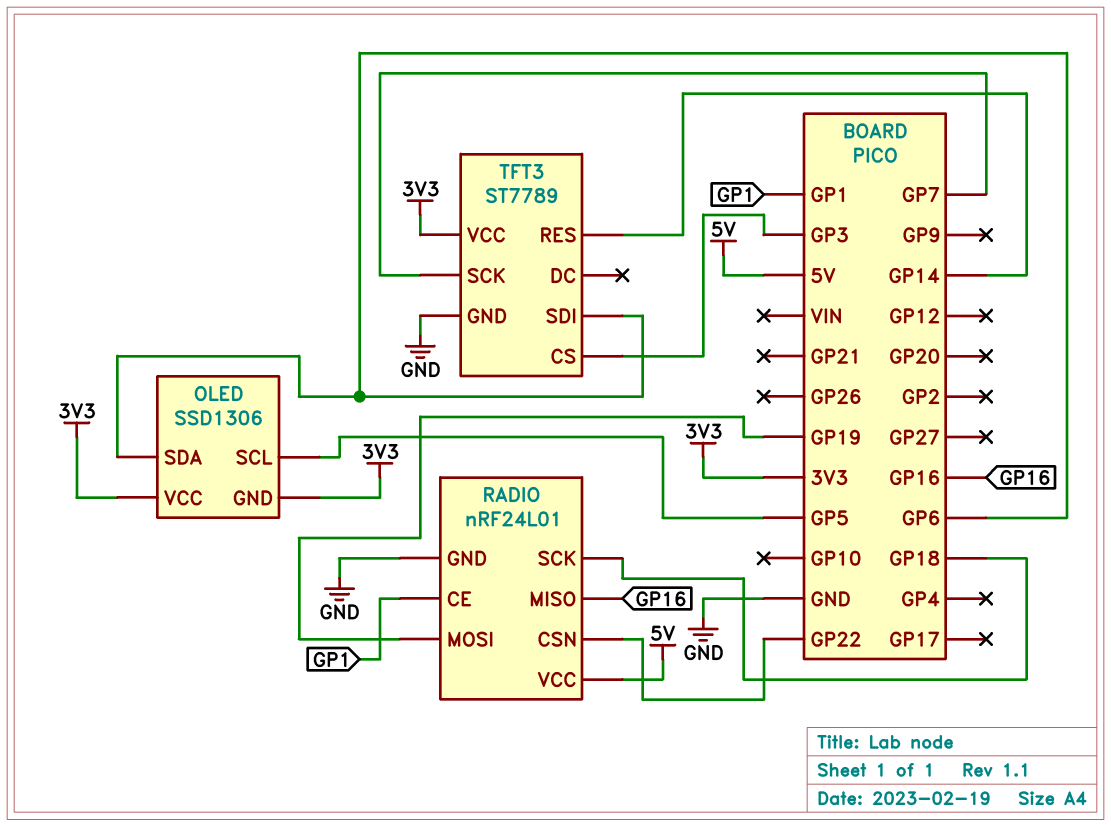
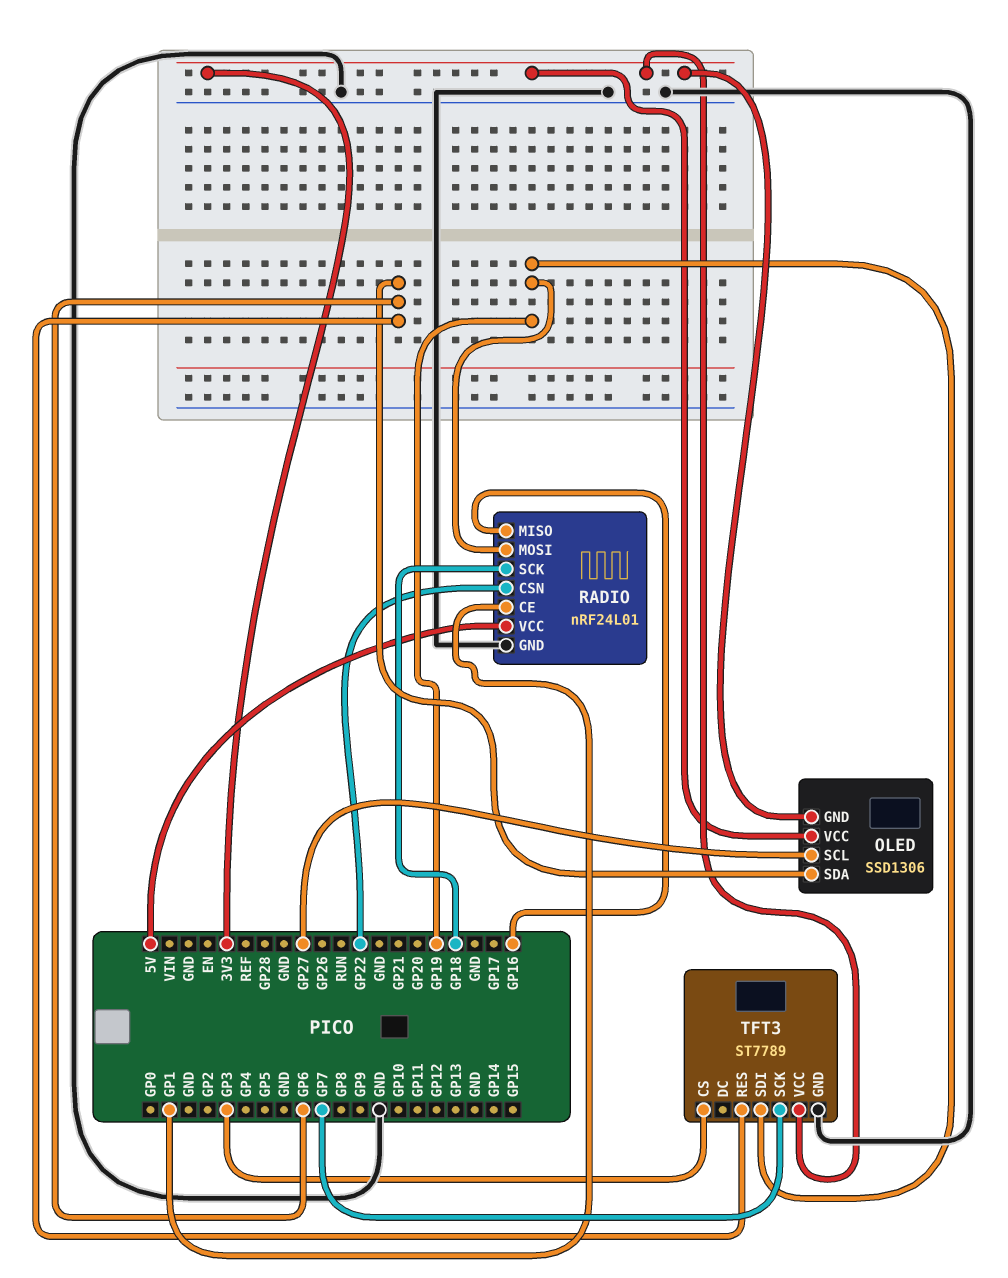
OLED pin SCL: GP5 -> GP27
TFT3 pin RES: GP14 -> GP6
TFT3 pin SDI: GP6 -> GP19

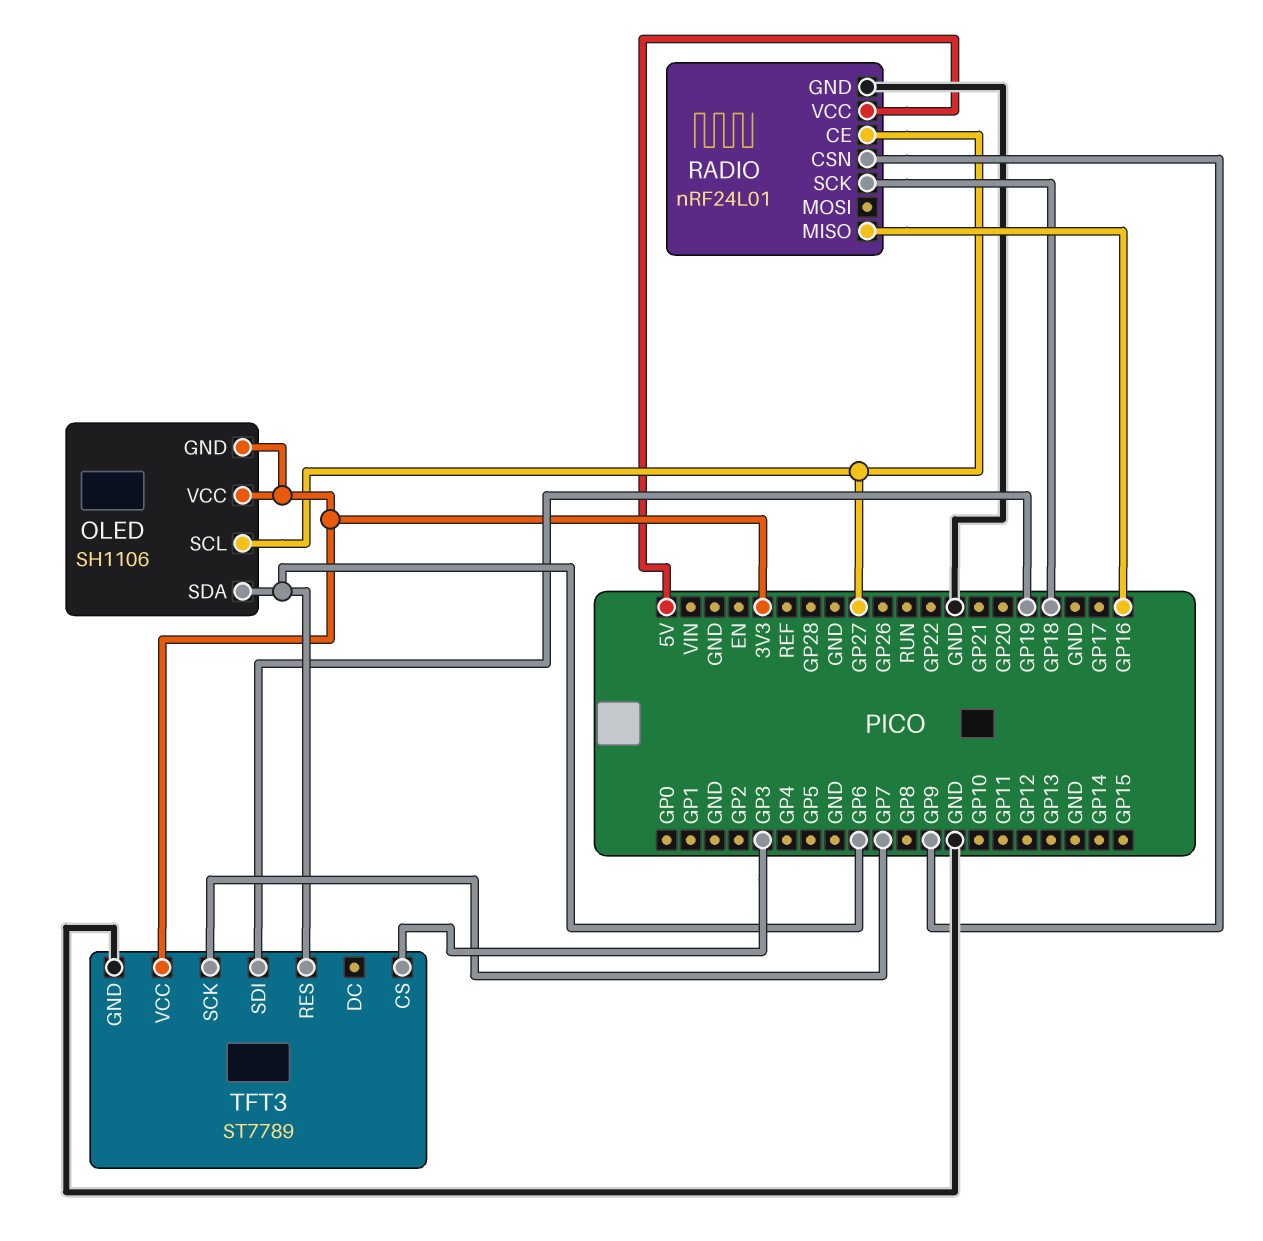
OLED: SSD1306 -> SH1106
RADIO pin CE: GP1 -> GP27
RADIO pin CSN: GP22 -> GP9
RADIO pin MOSI: GP19 -> none

